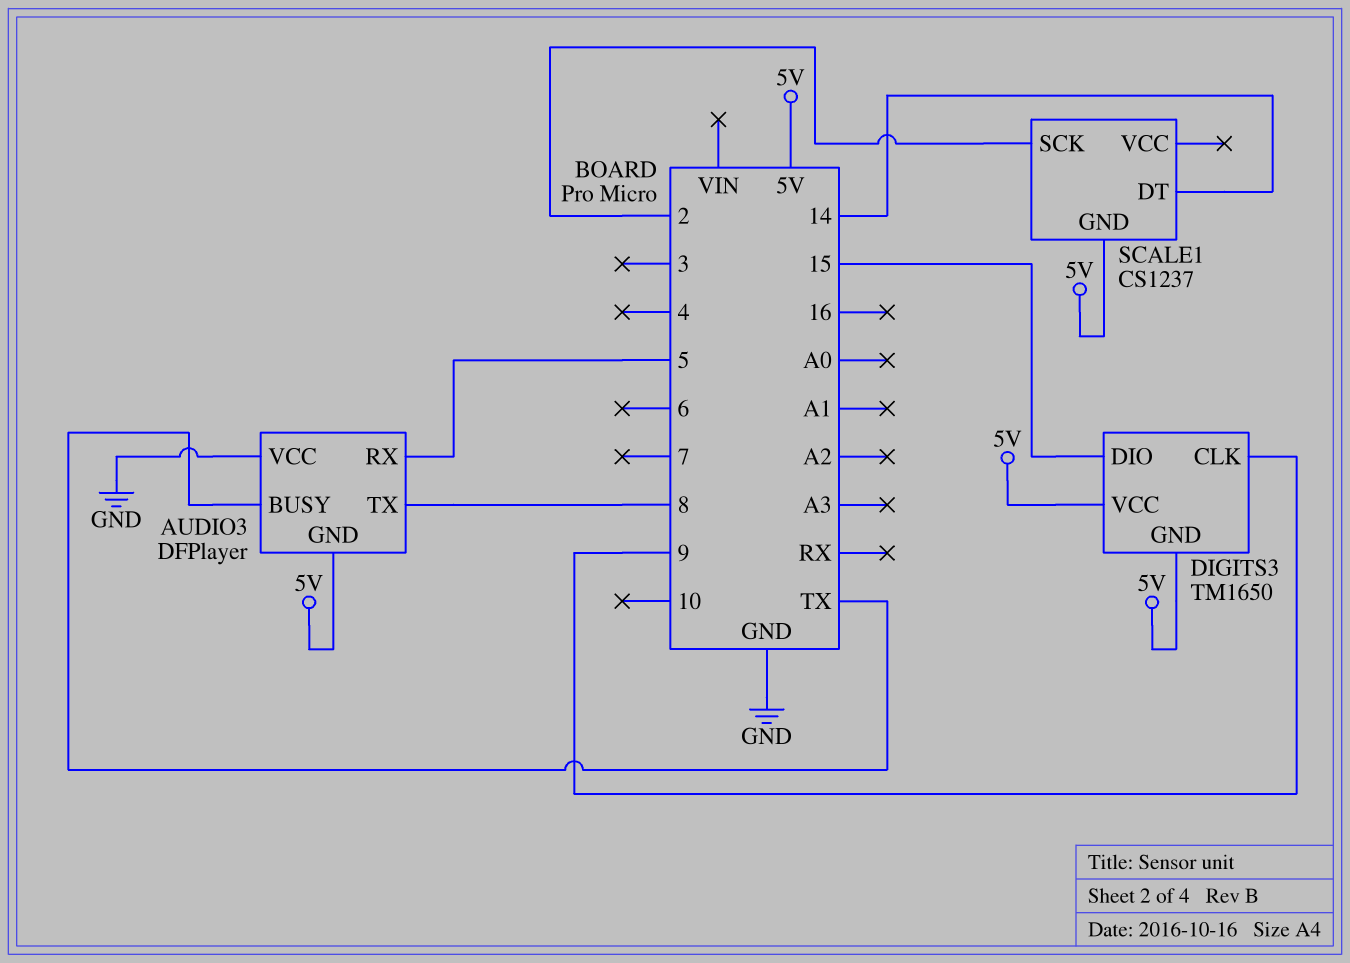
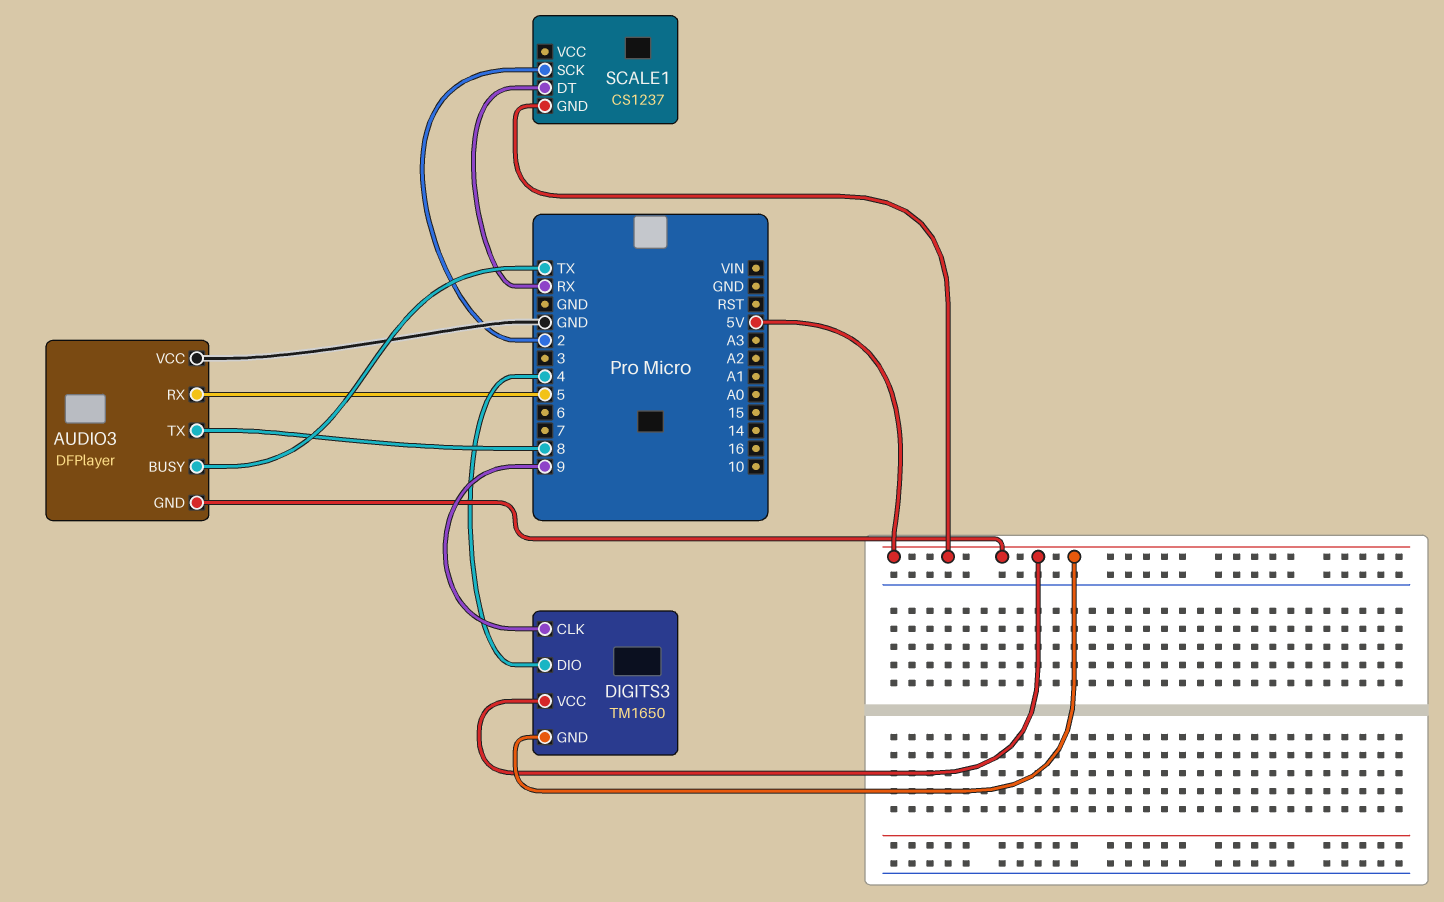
DIGITS3 pin DIO: 15 -> 4
SCALE1 pin DT: 14 -> RX

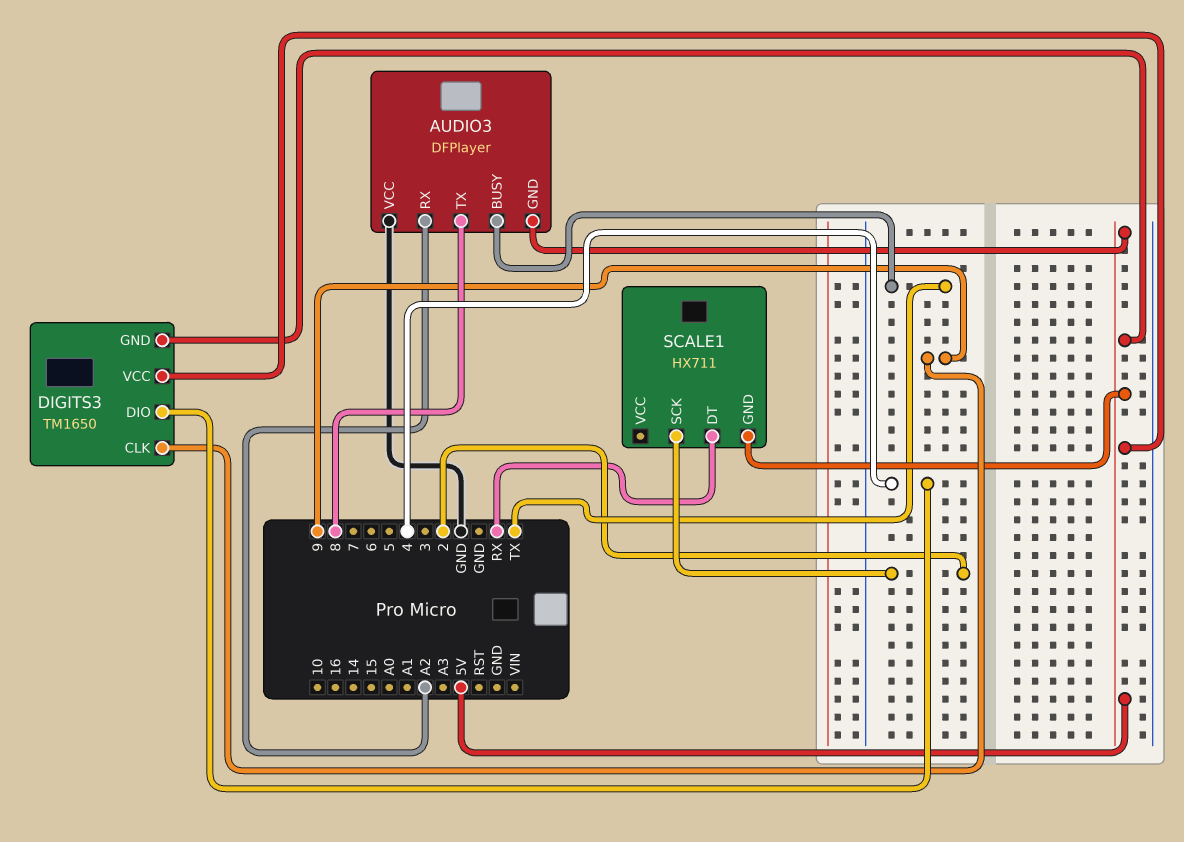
AUDIO3 pin RX: 5 -> A2
SCALE1: CS1237 -> HX711

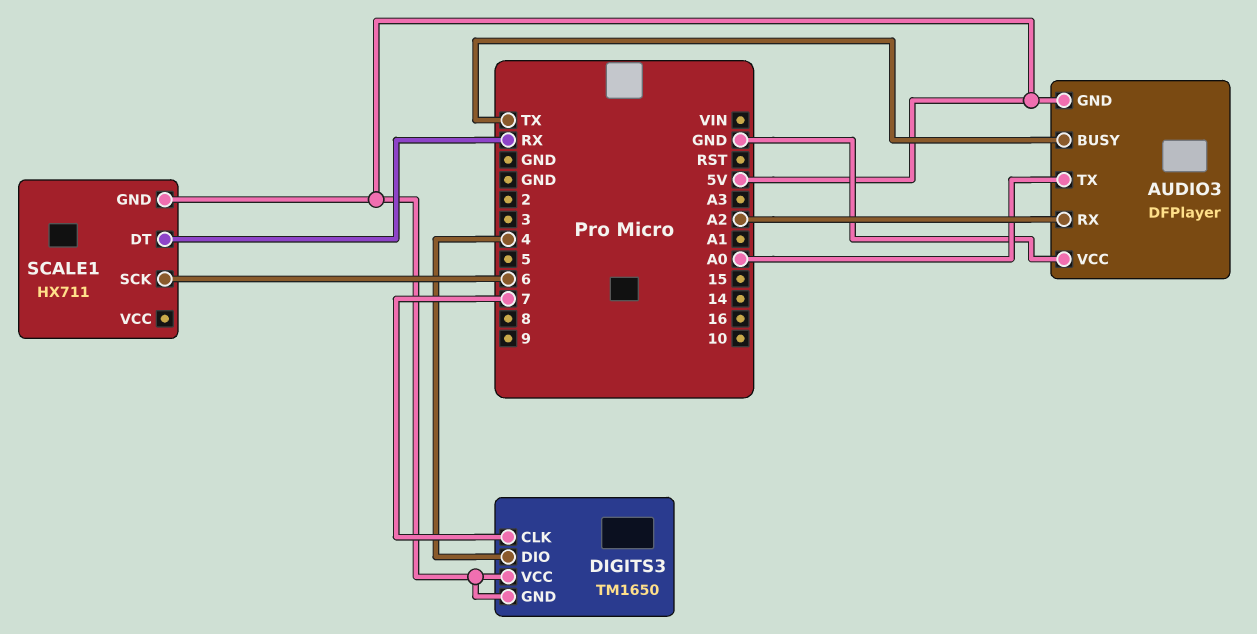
AUDIO3 pin TX: 8 -> A0
DIGITS3 pin CLK: 9 -> 7
SCALE1 pin SCK: 2 -> 6

